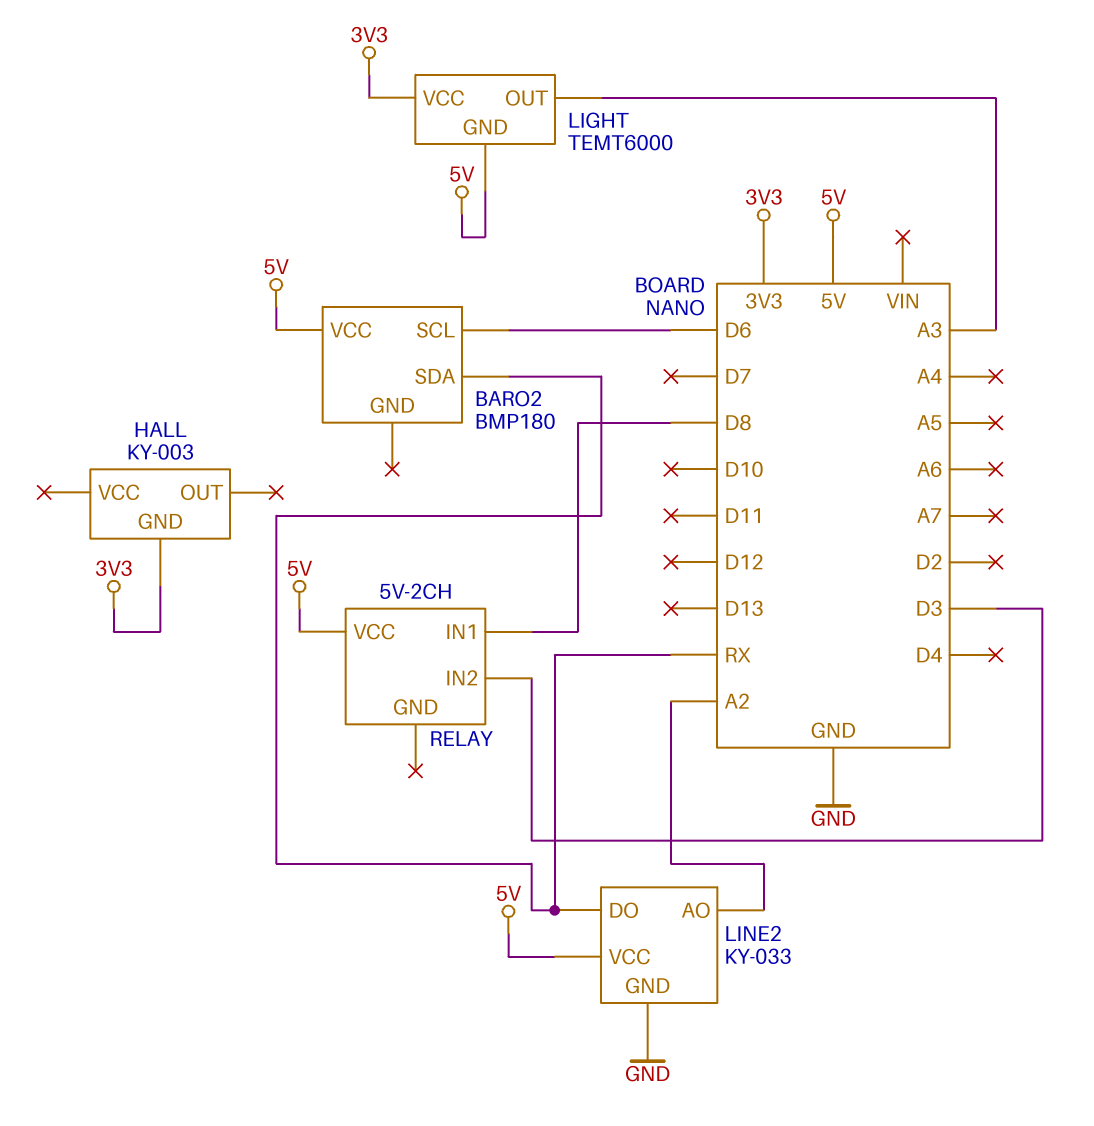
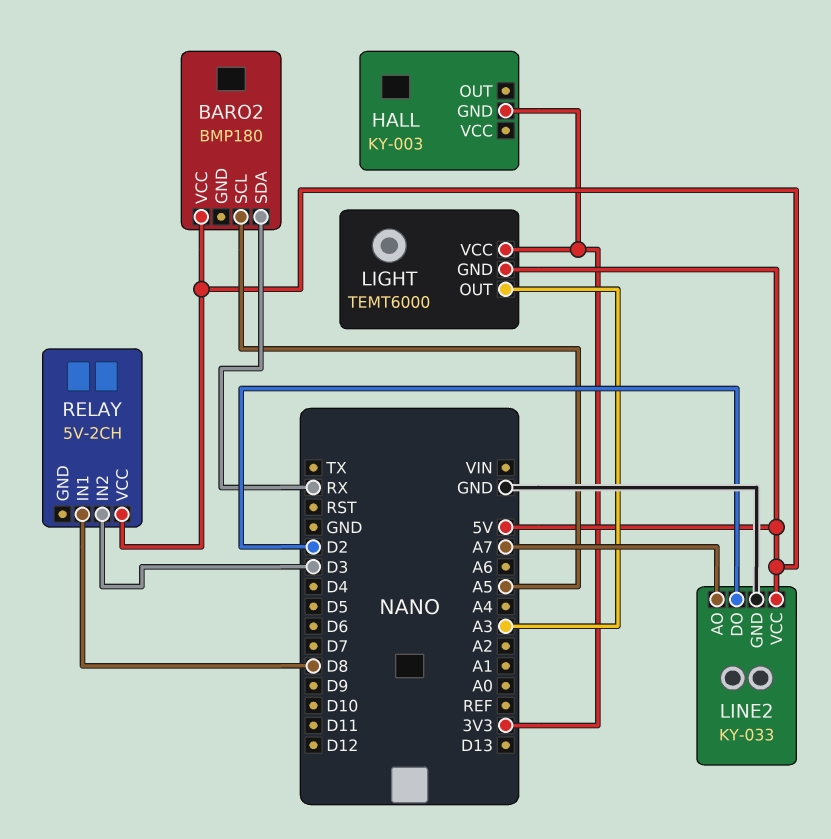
BARO2 pin SCL: D6 -> A5
LINE2 pin AO: A2 -> A7
LINE2 pin DO: RX -> D2

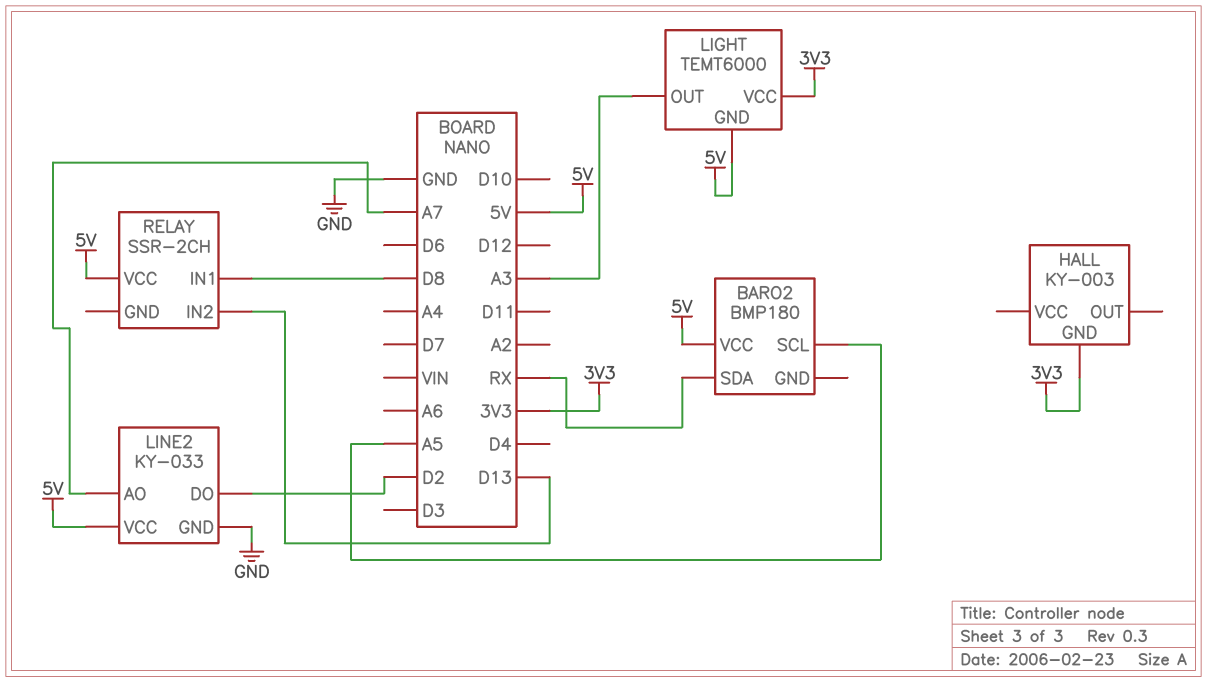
RELAY: 5V-2CH -> SSR-2CH
RELAY pin IN2: D3 -> D13

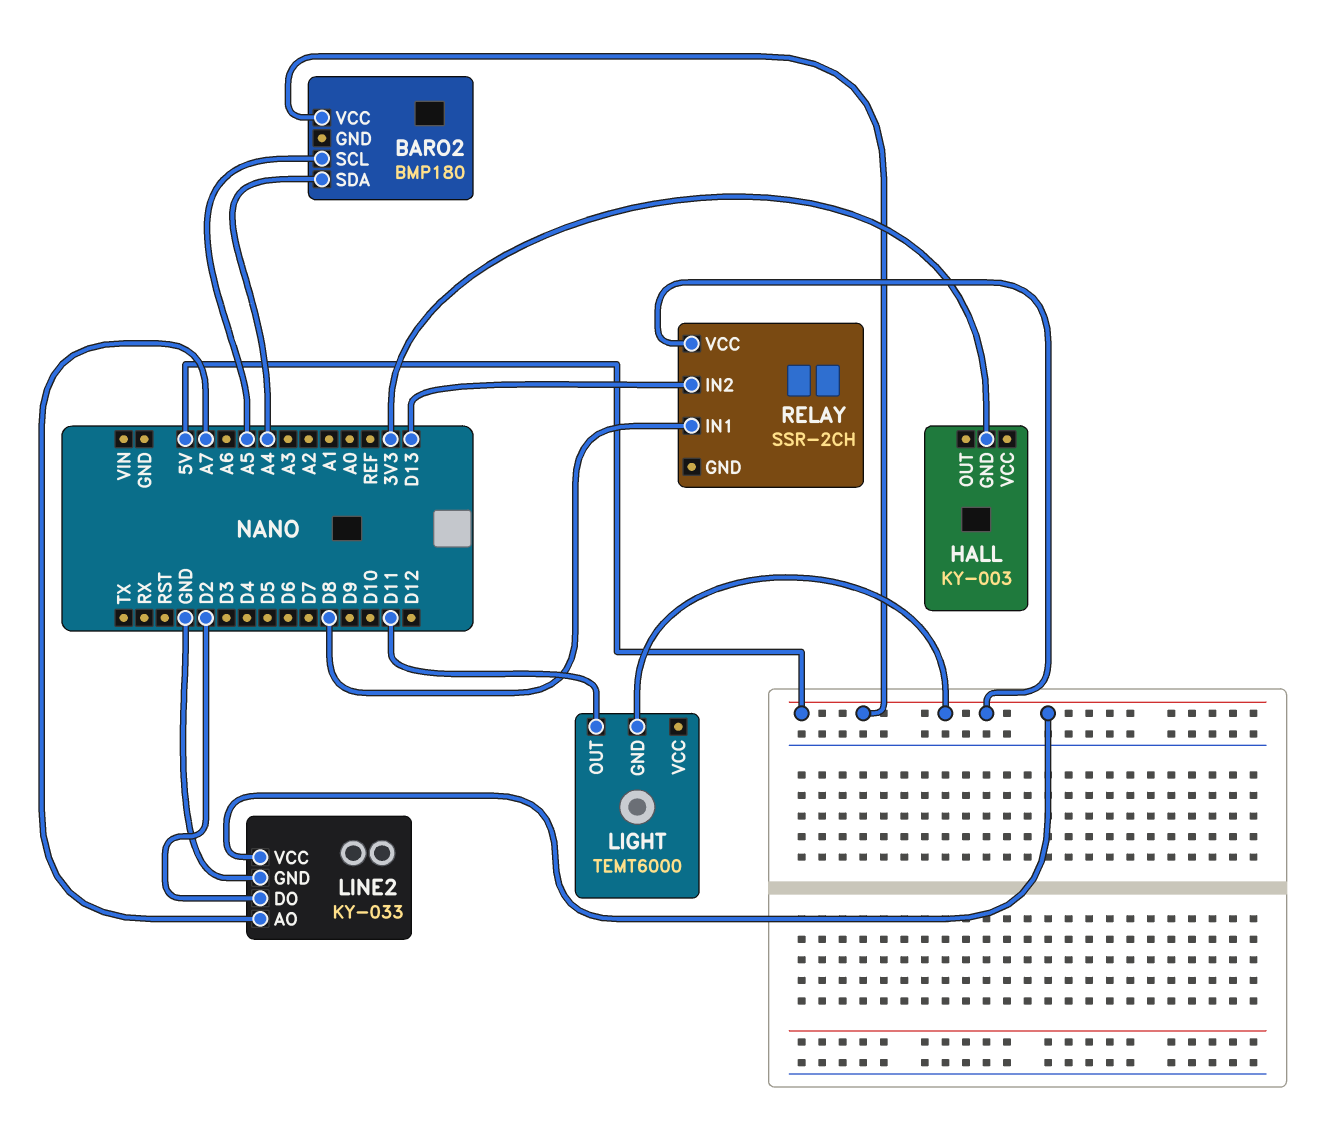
BARO2 pin SDA: RX -> A4
LIGHT pin OUT: A3 -> D11
LIGHT pin VCC: 3V3 -> none

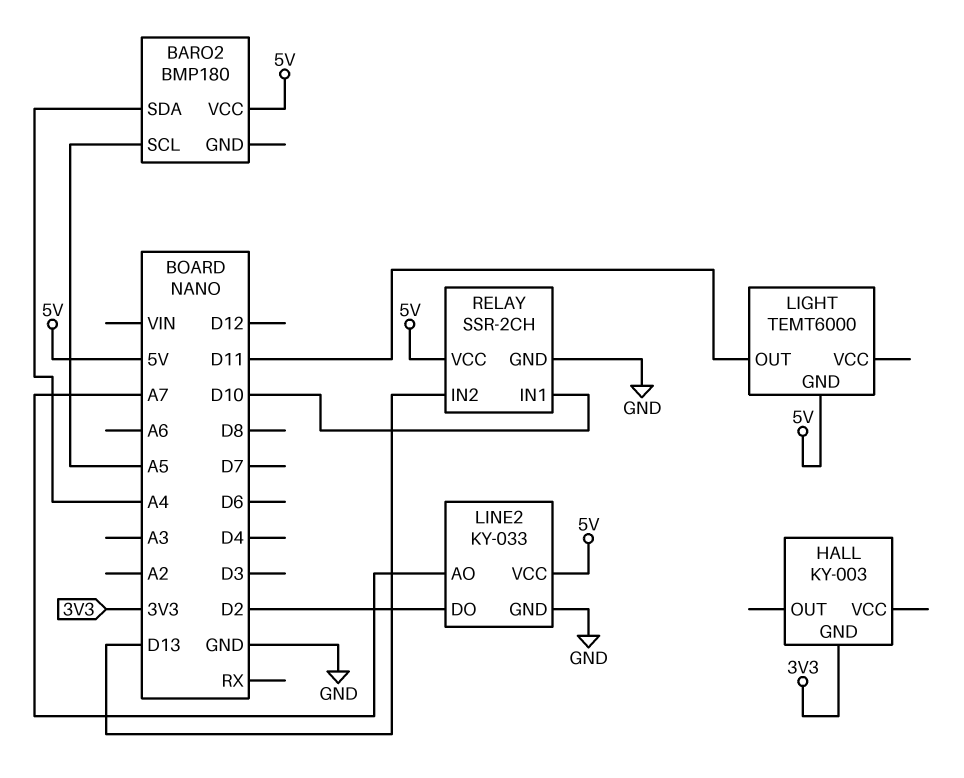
RELAY pin GND: none -> GND
RELAY pin IN1: D8 -> D10

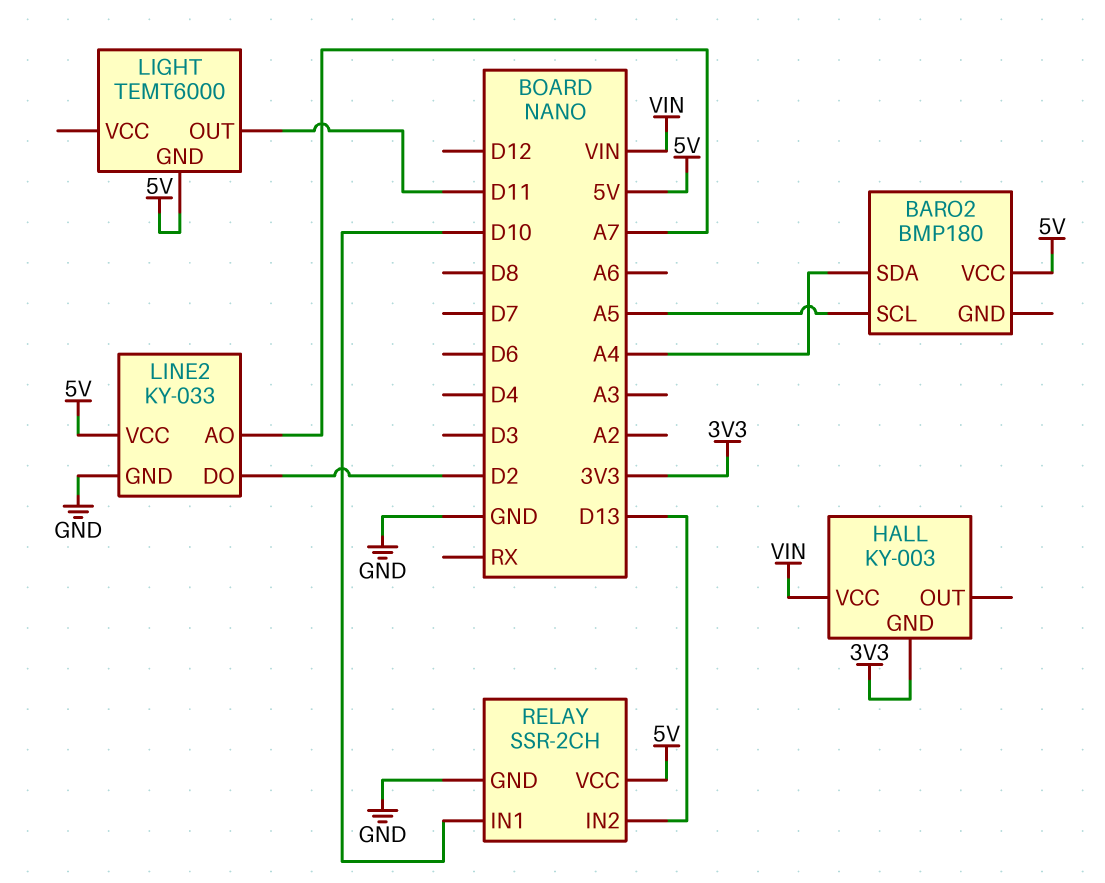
HALL pin VCC: none -> VIN

